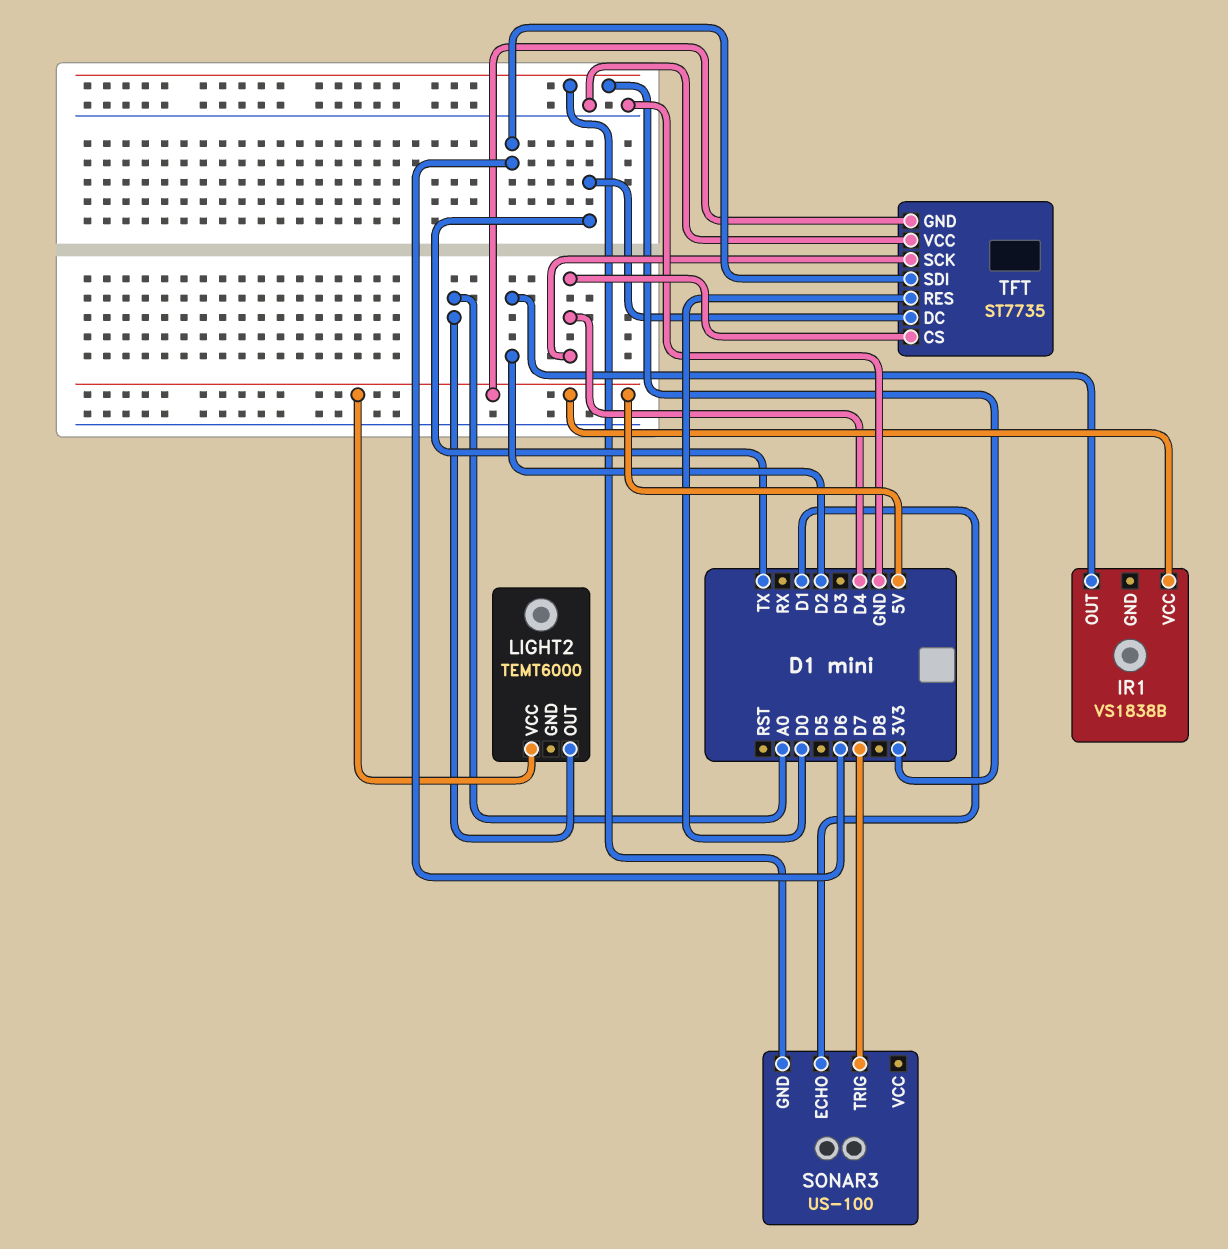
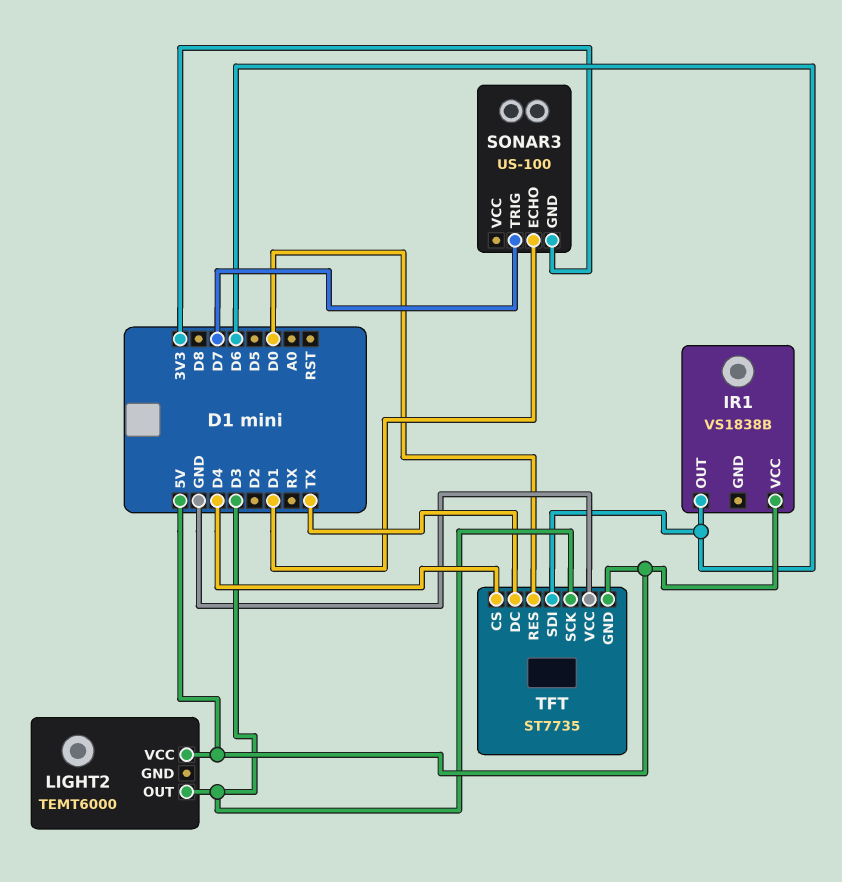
IR1 pin OUT: D2 -> D6
LIGHT2 pin OUT: A0 -> D3
TFT pin SCK: D4 -> D3

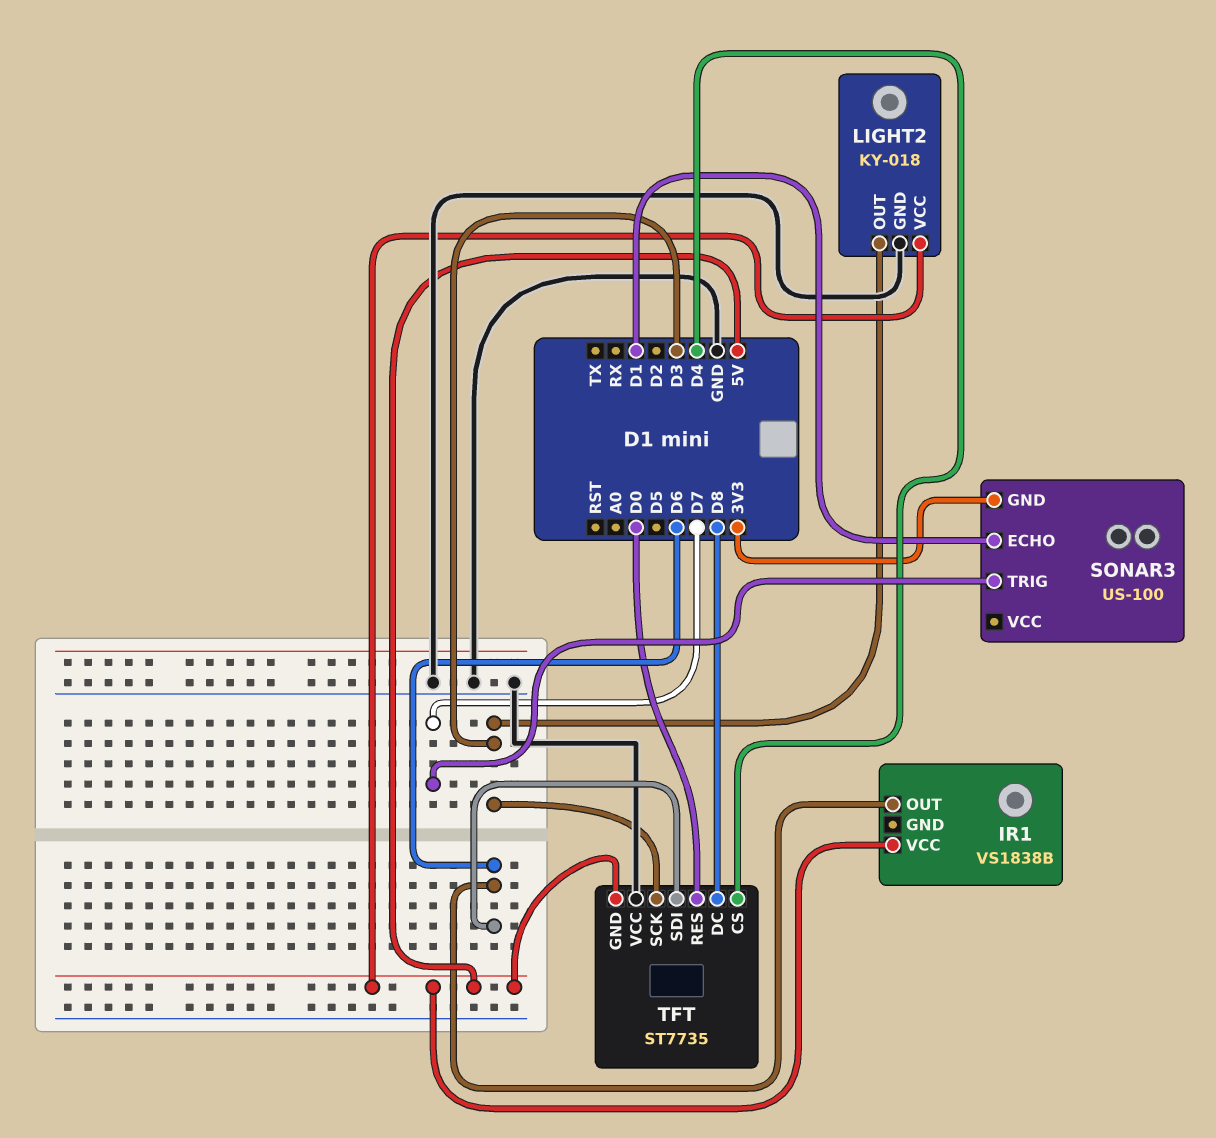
LIGHT2: TEMT6000 -> KY-018
LIGHT2 pin GND: none -> GND
TFT pin DC: TX -> D8

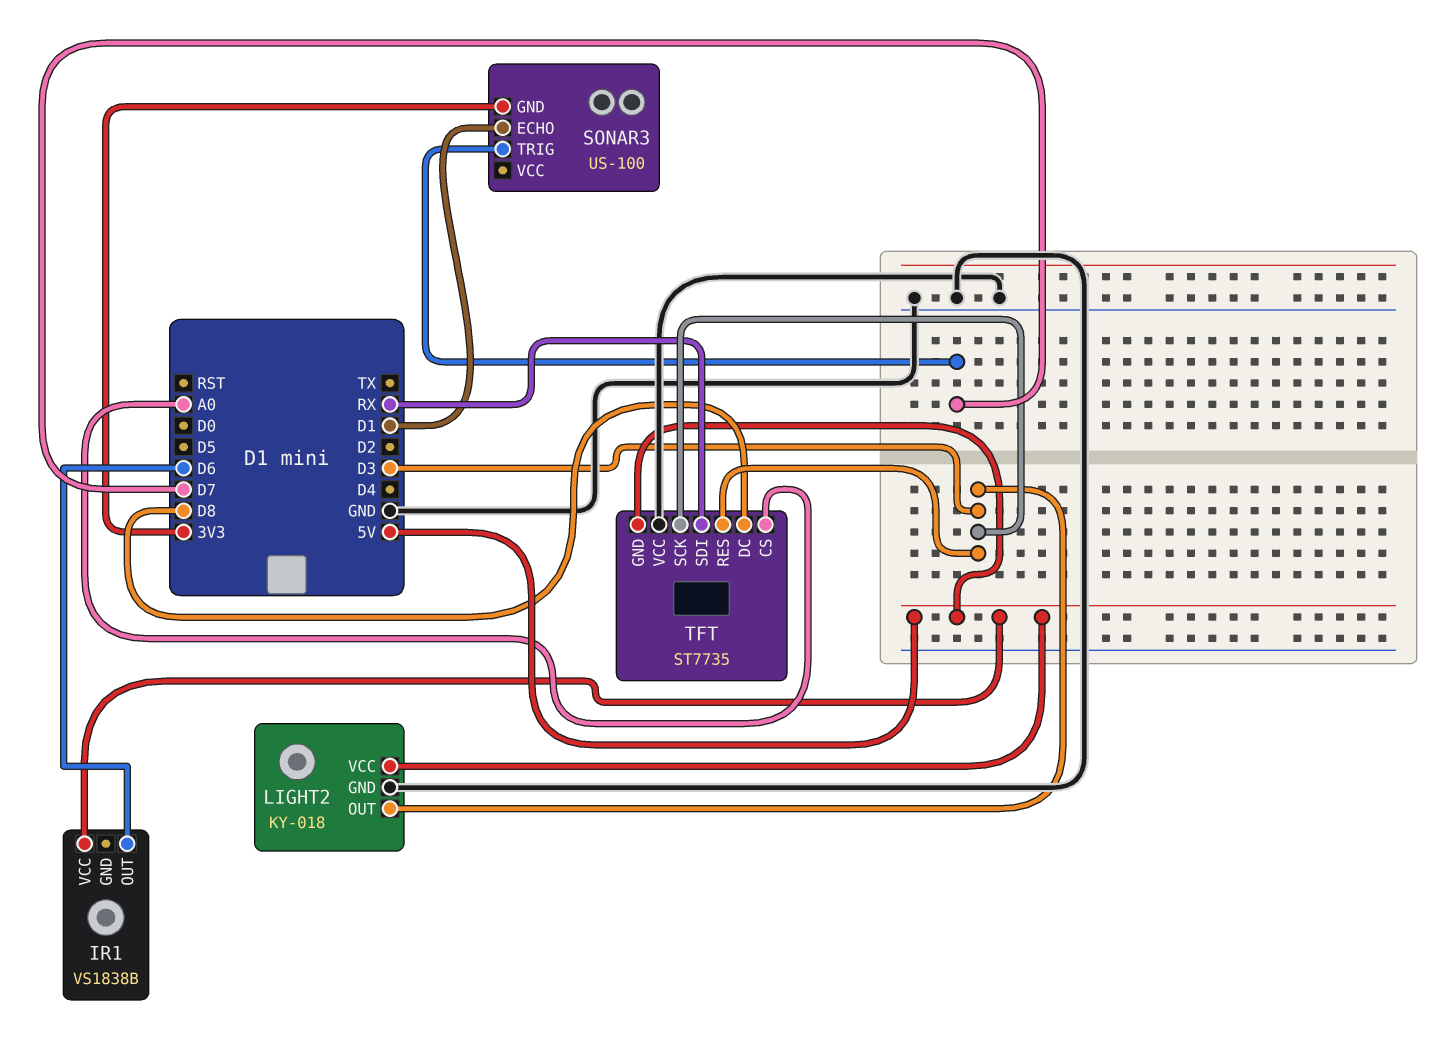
TFT pin CS: D4 -> A0
TFT pin RES: D0 -> D3
TFT pin SDI: D6 -> RX

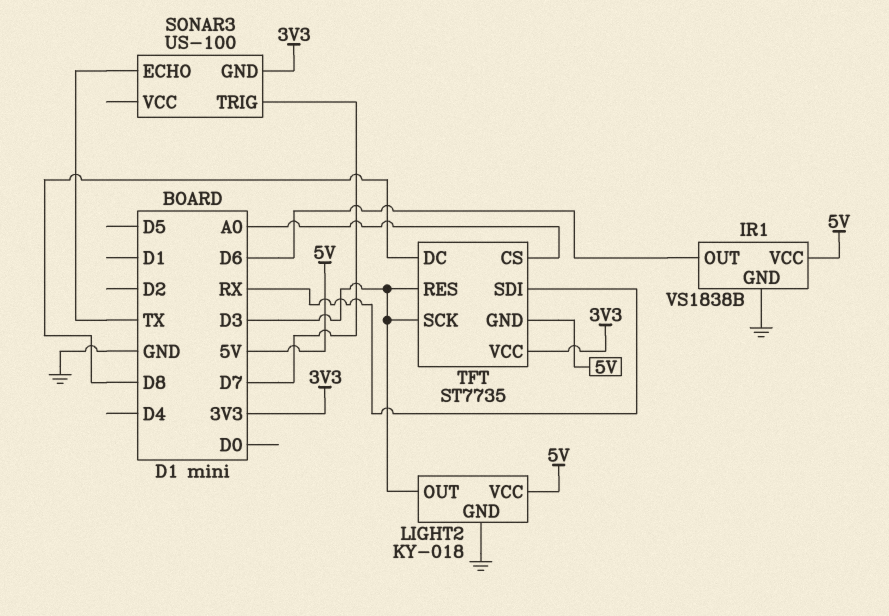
IR1 pin GND: none -> GND
SONAR3 pin ECHO: D1 -> TX
TFT pin VCC: GND -> 3V3

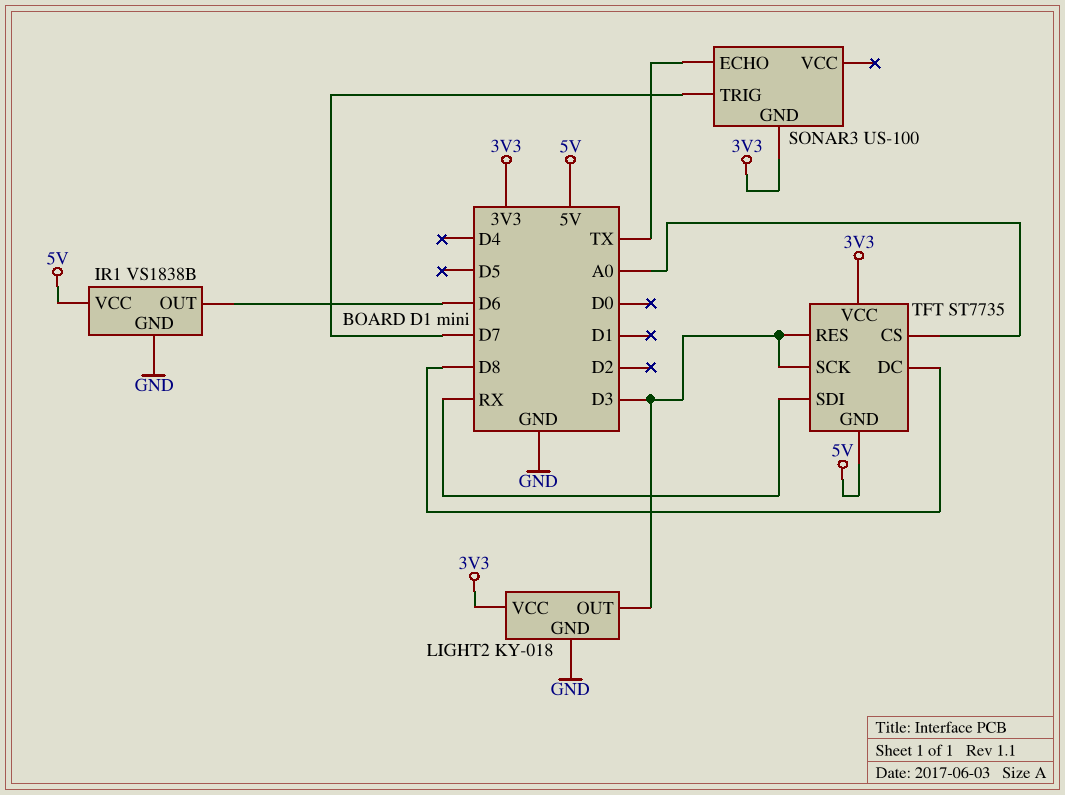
LIGHT2 pin VCC: 5V -> 3V3

